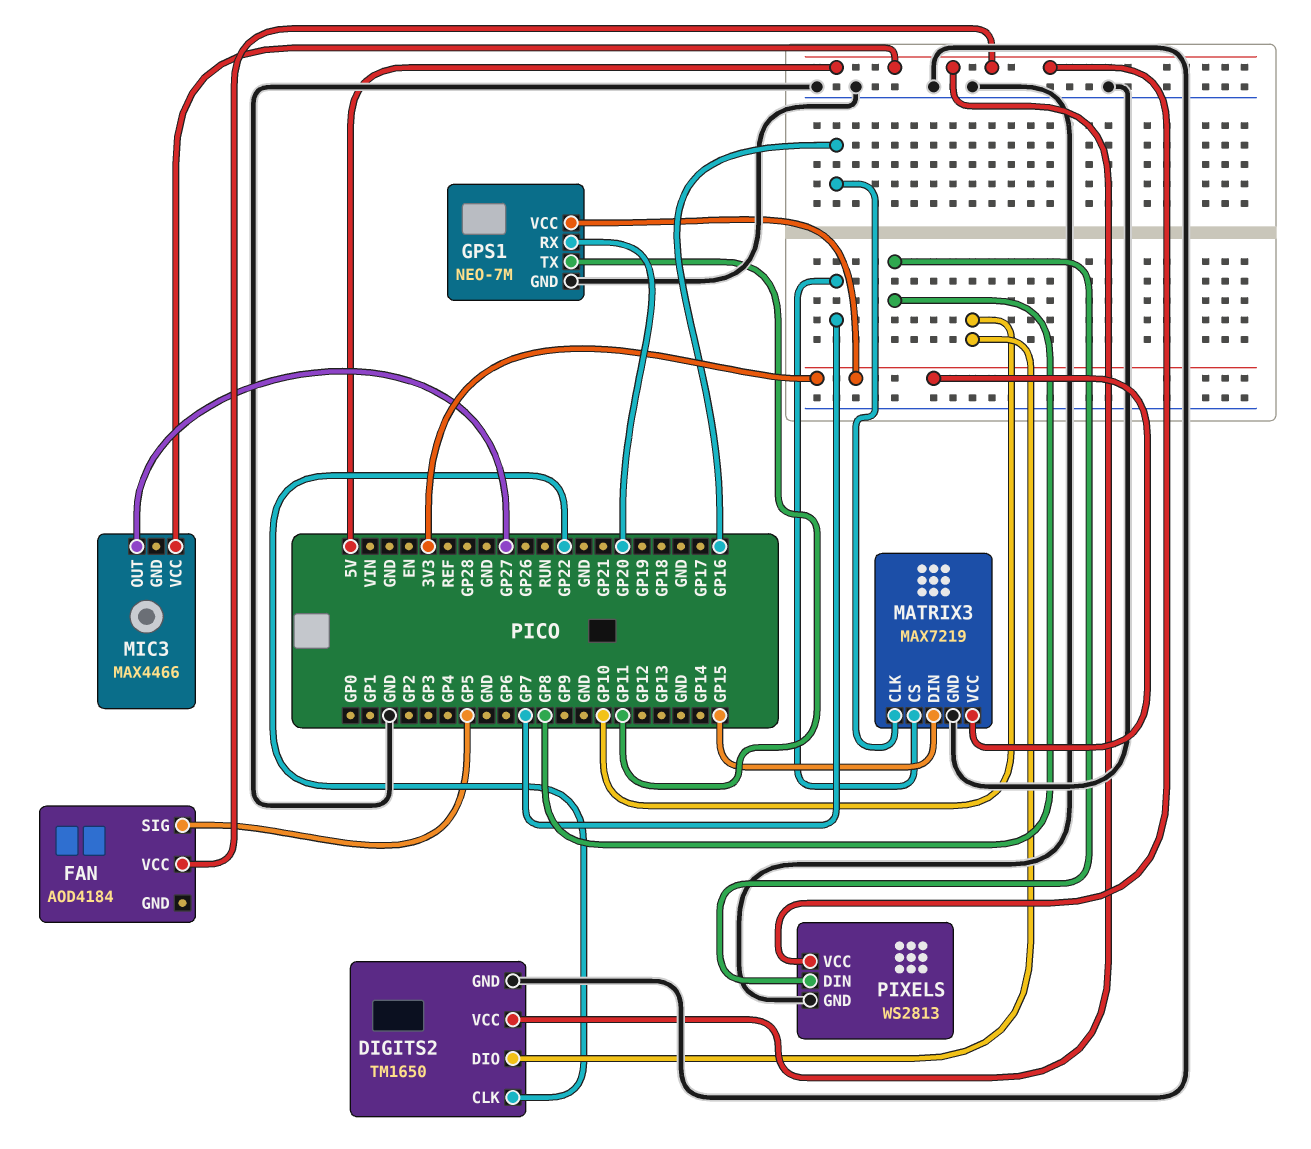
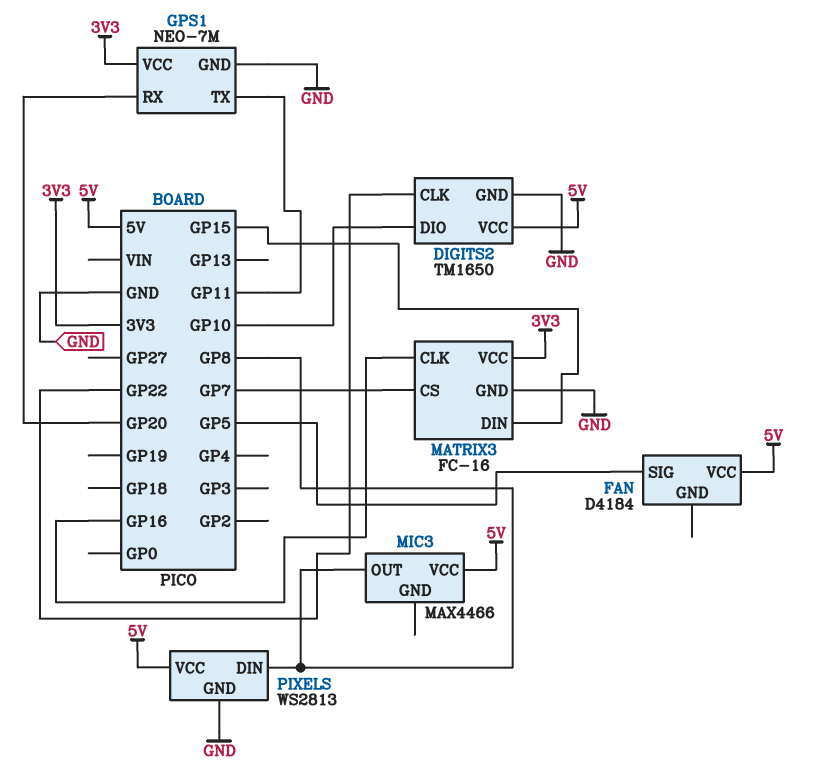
FAN: AOD4184 -> D4184
MATRIX3: MAX7219 -> FC-16
MIC3 pin OUT: GP27 -> GP8

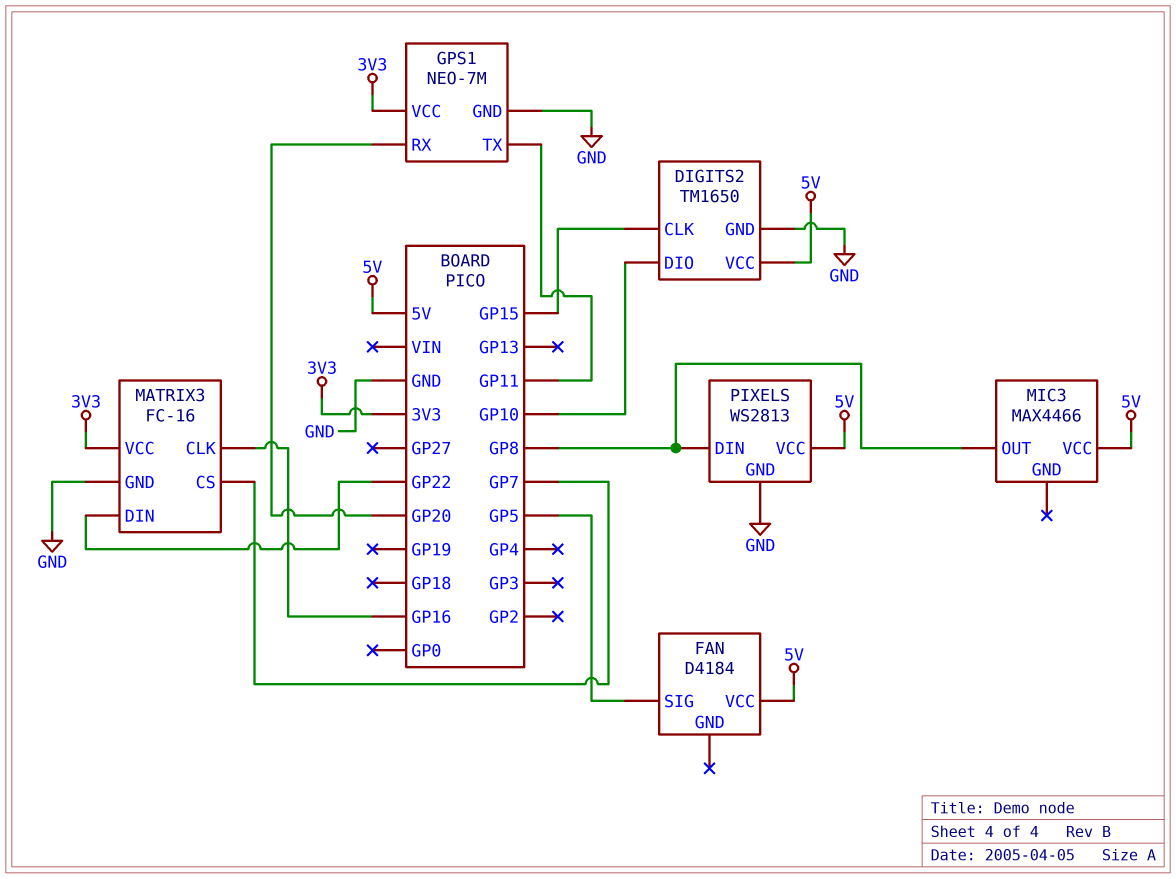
DIGITS2 pin CLK: GP22 -> GP15
MATRIX3 pin DIN: GP15 -> GP22

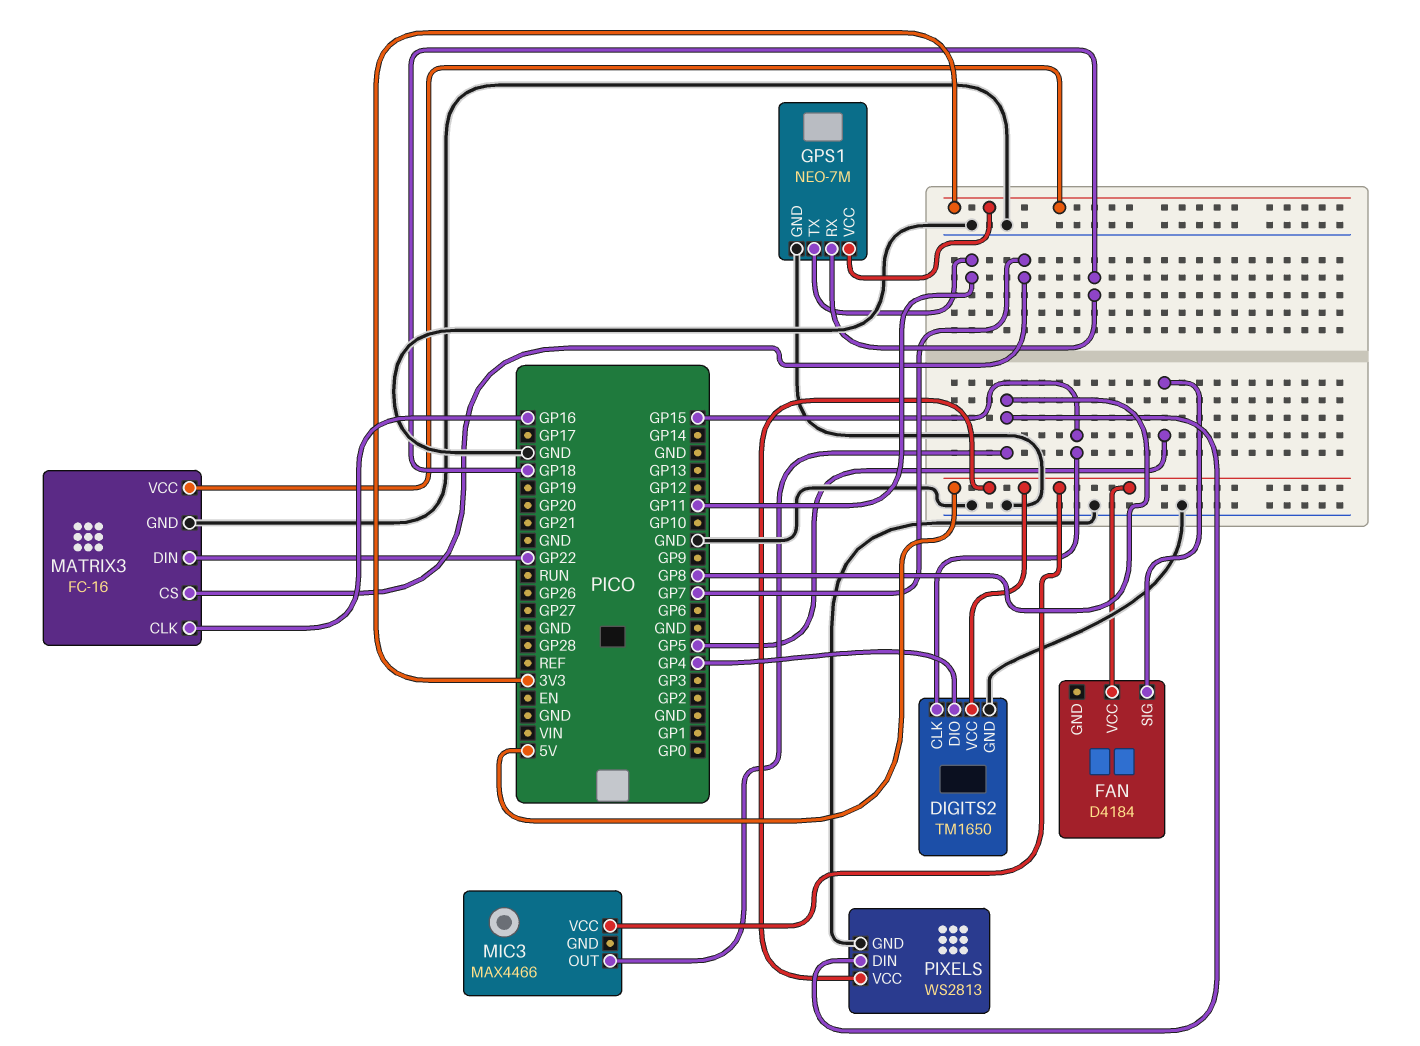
DIGITS2 pin DIO: GP10 -> GP4
GPS1 pin RX: GP20 -> GP18

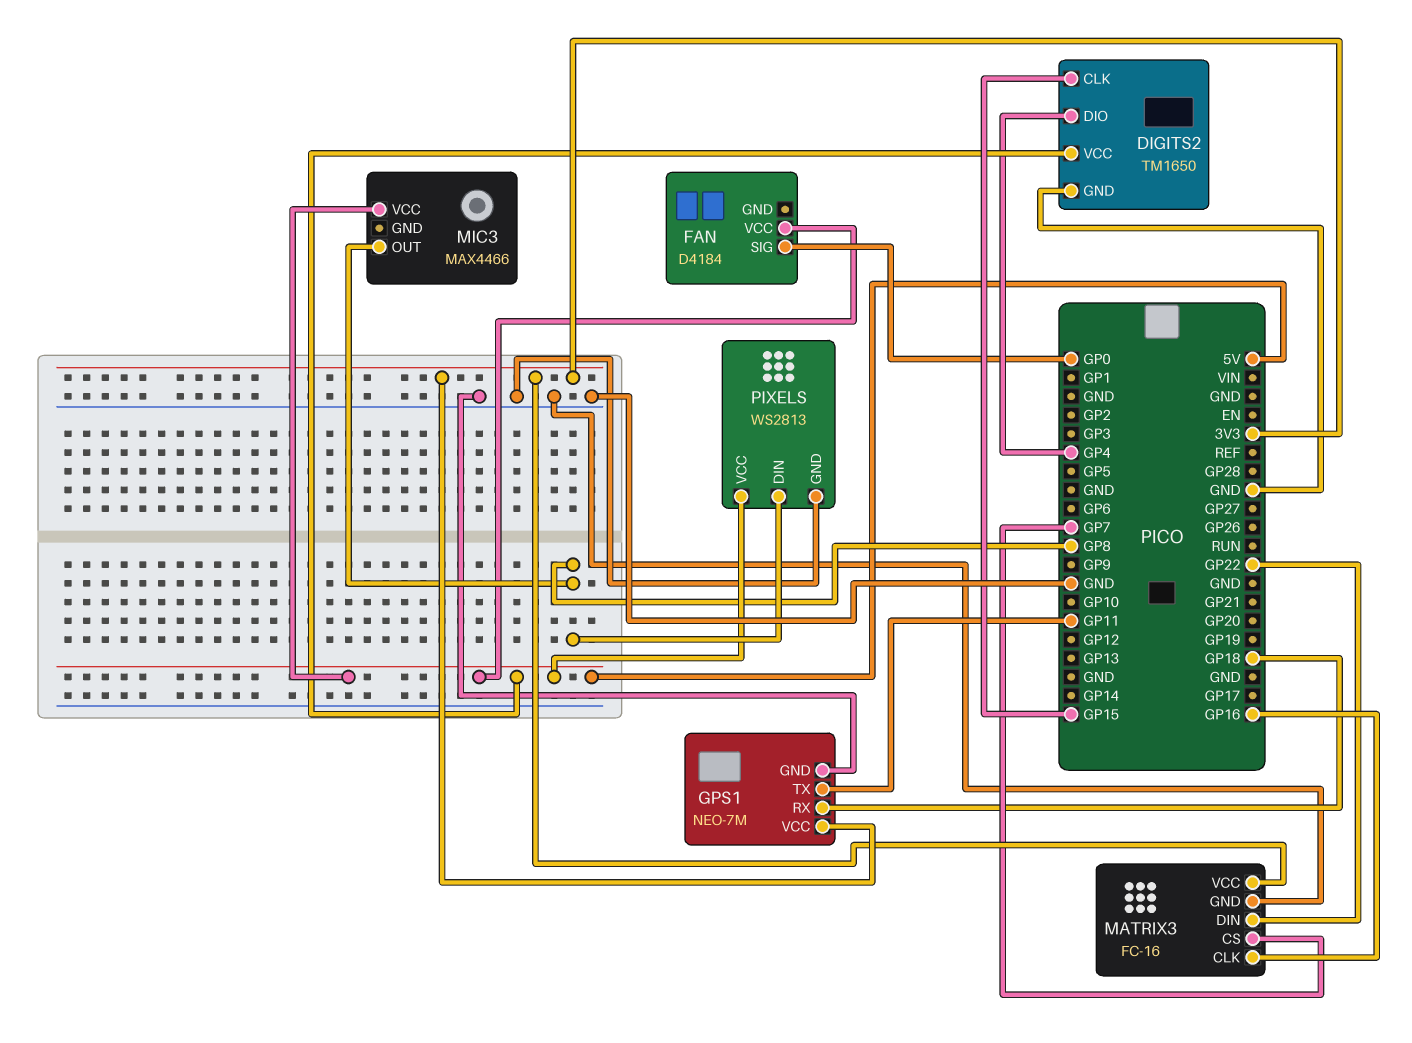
FAN pin SIG: GP5 -> GP0

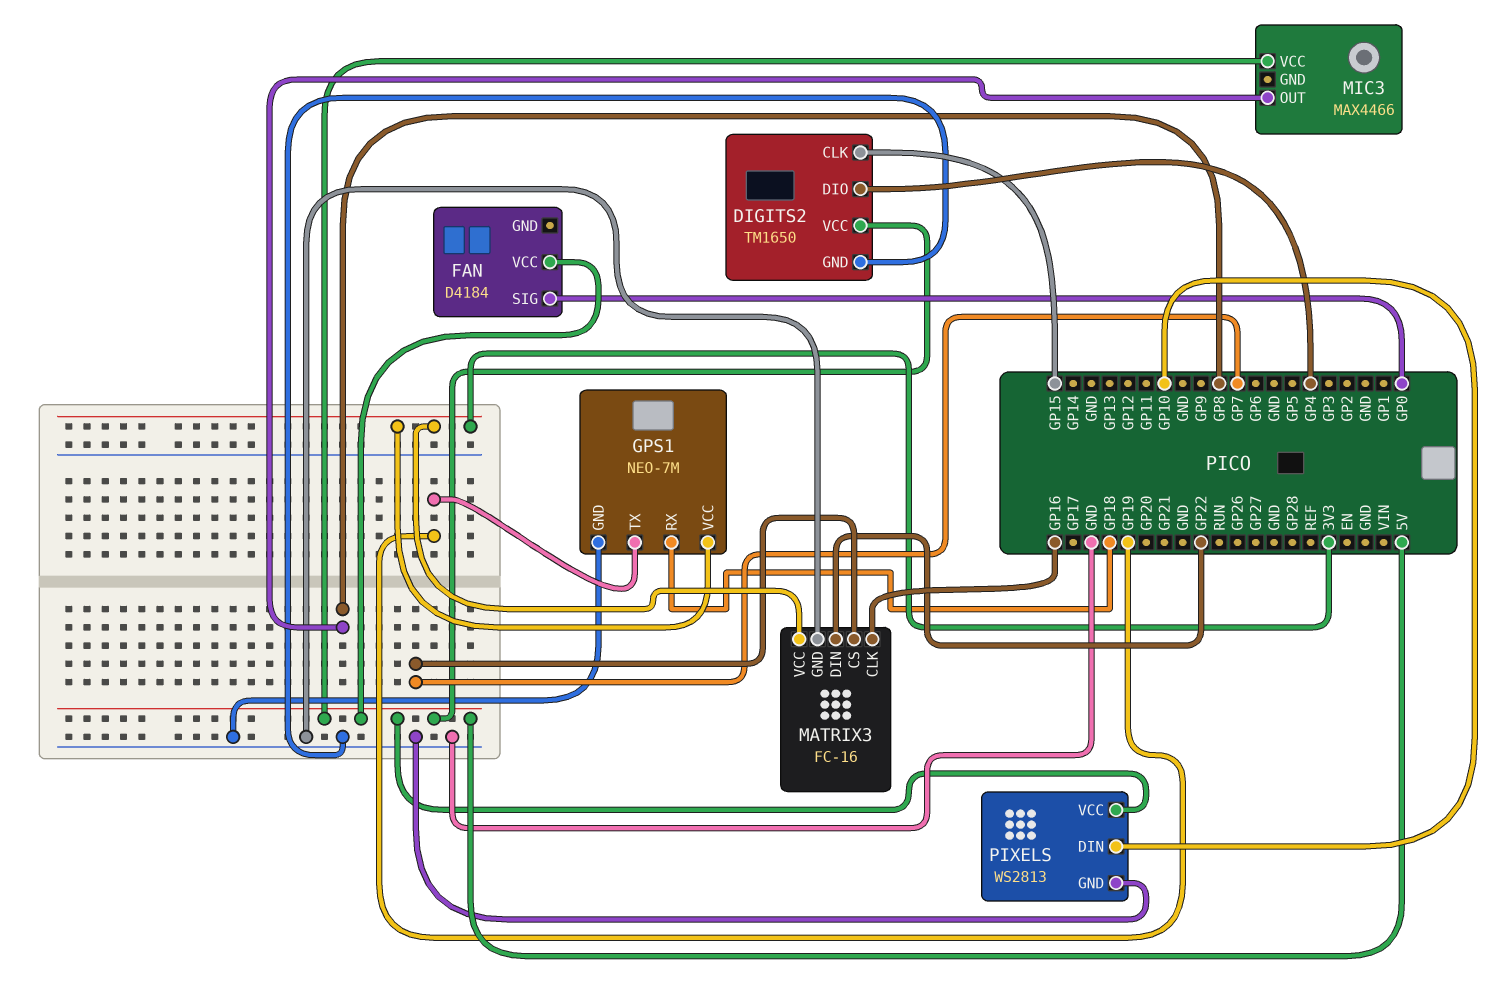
GPS1 pin TX: GP11 -> GP19
PIXELS pin DIN: GP8 -> GP10

